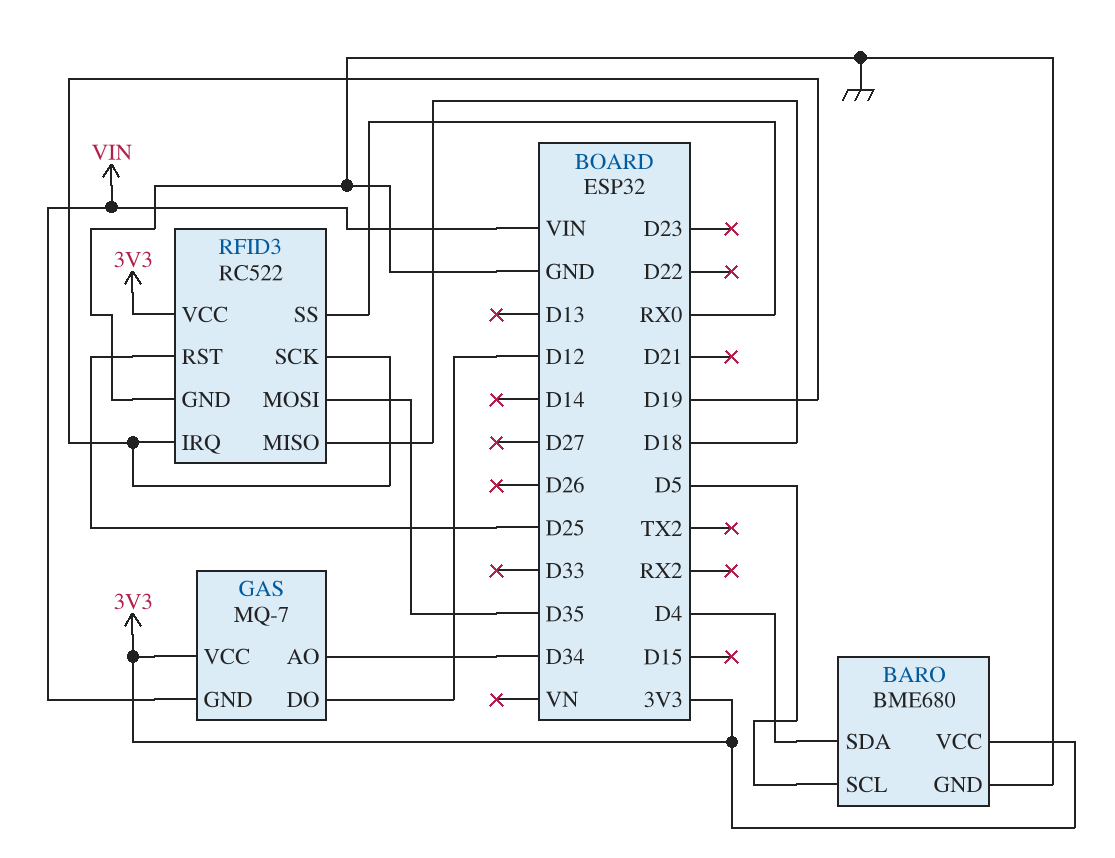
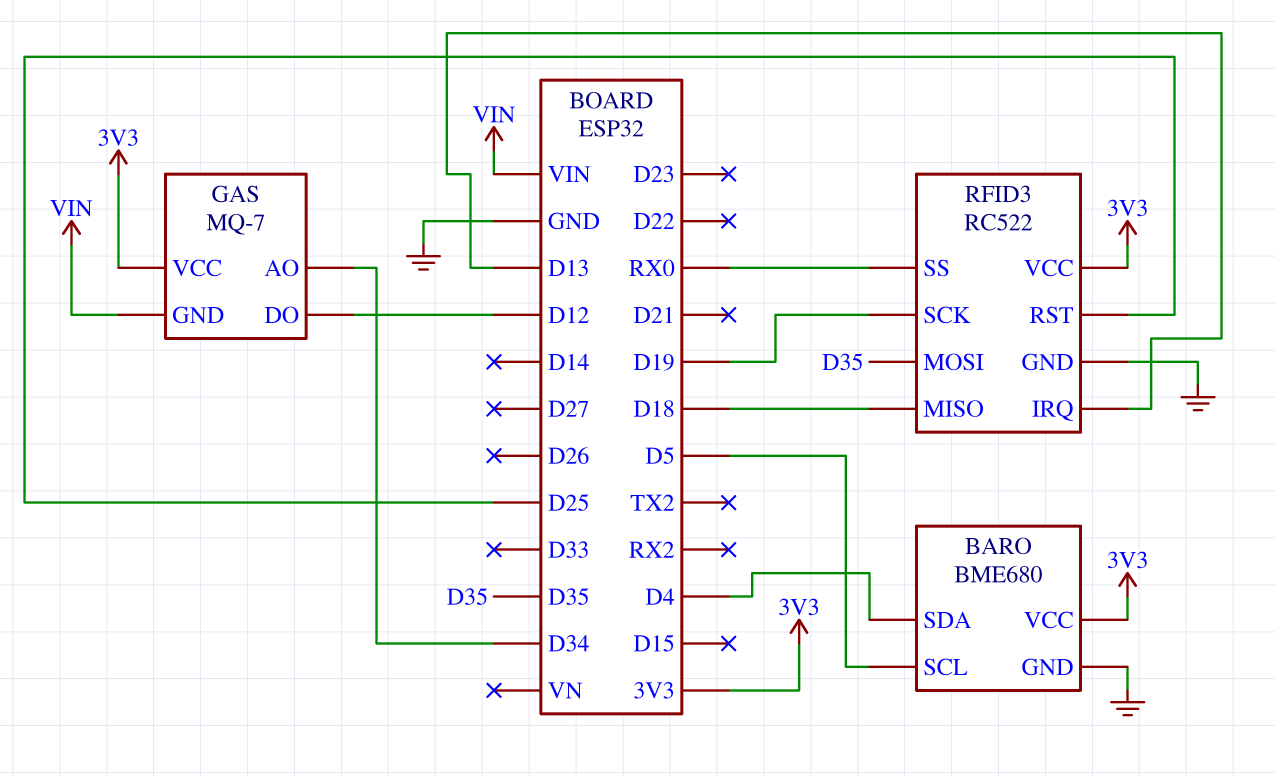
RFID3 pin IRQ: D19 -> D13

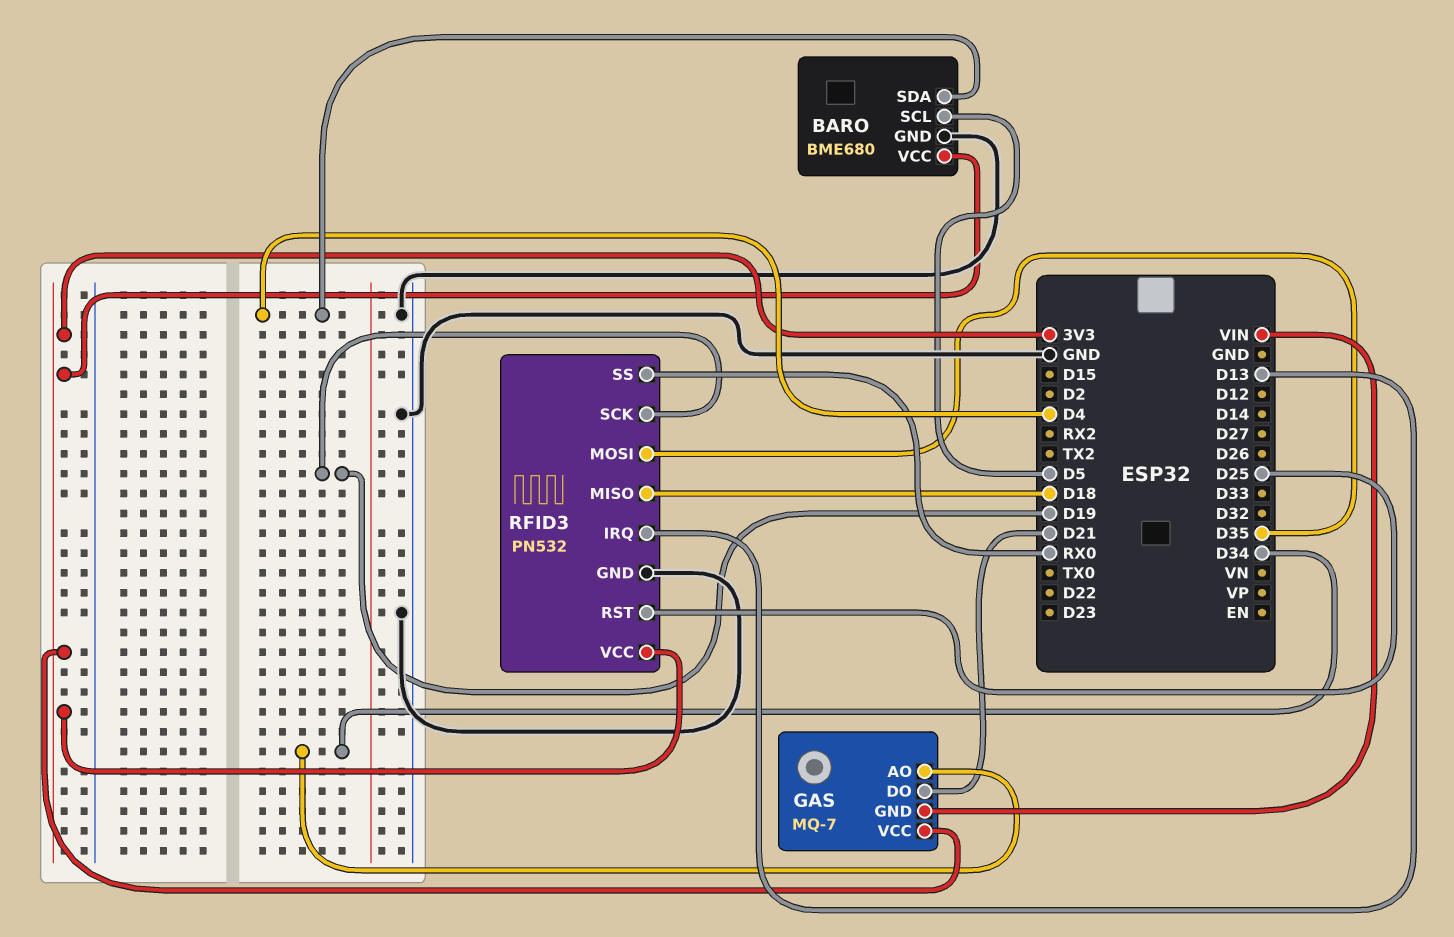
GAS pin DO: D12 -> D21
RFID3: RC522 -> PN532

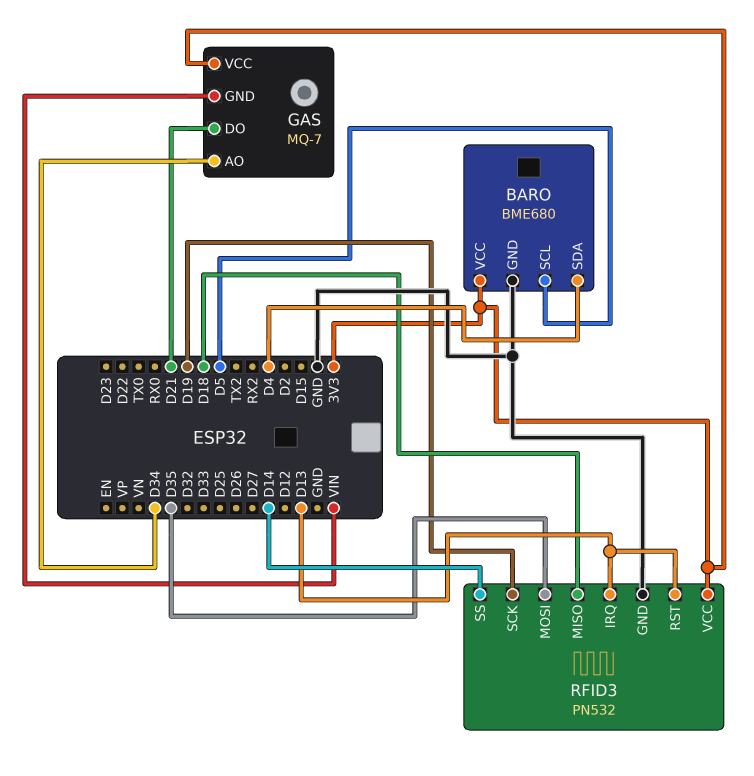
RFID3 pin RST: D25 -> D13
RFID3 pin SS: RX0 -> D14

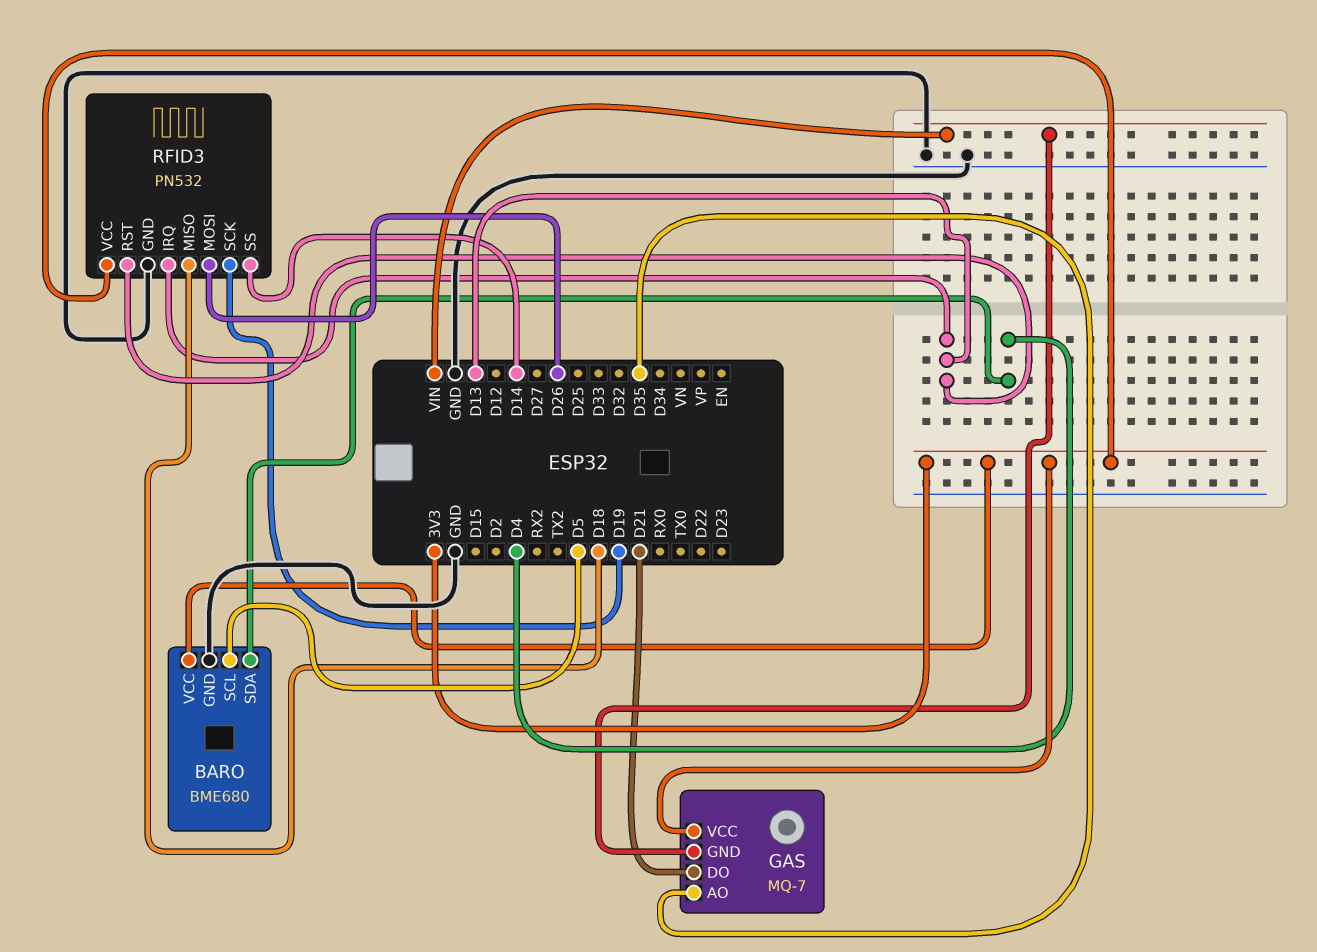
GAS pin AO: D34 -> D35
RFID3 pin MOSI: D35 -> D26

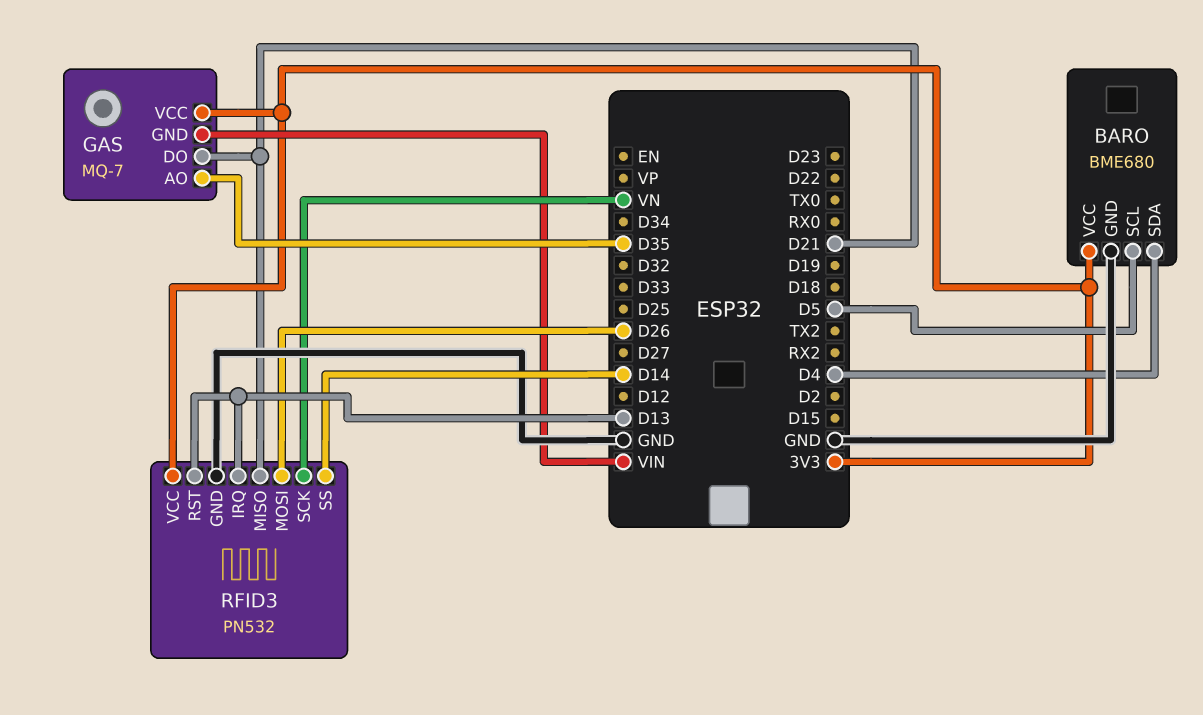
RFID3 pin MISO: D18 -> D21
RFID3 pin SCK: D19 -> VN

